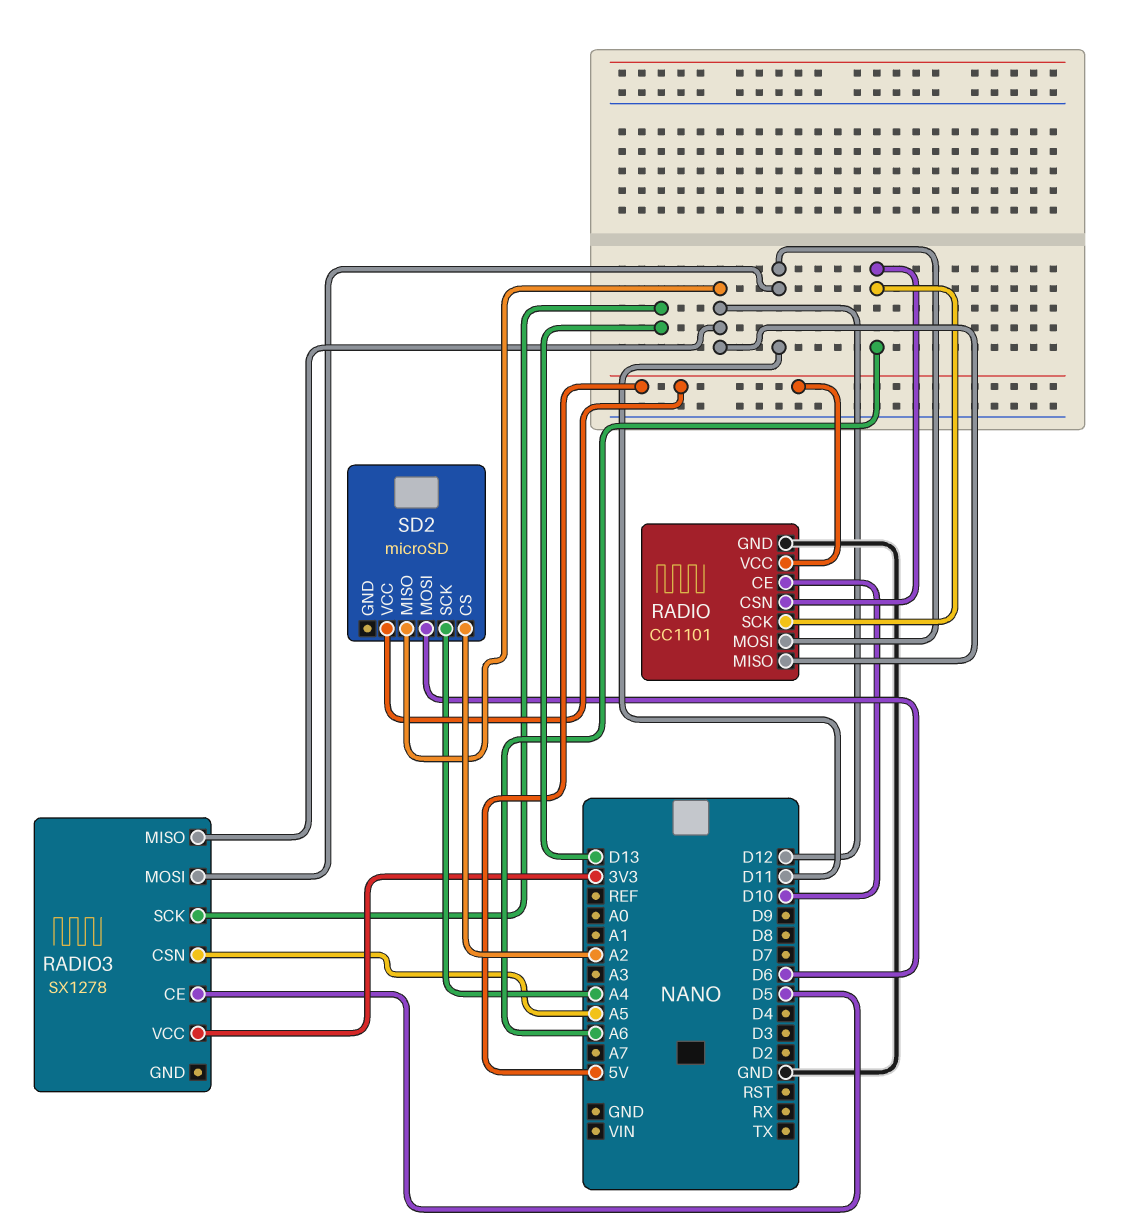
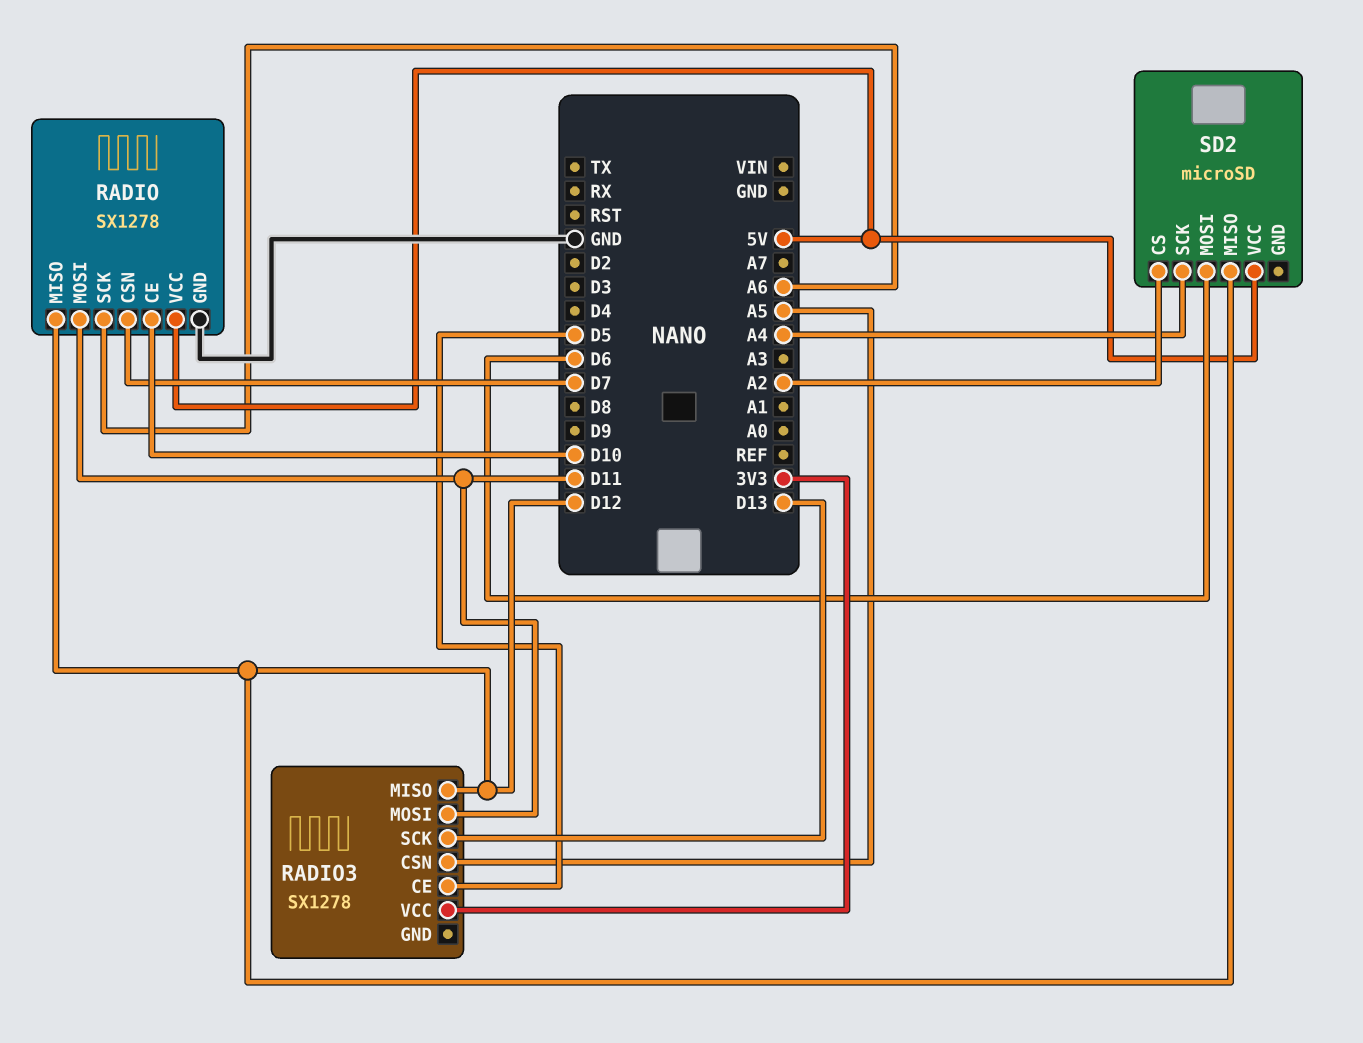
RADIO: CC1101 -> SX1278
RADIO pin CSN: A6 -> D7

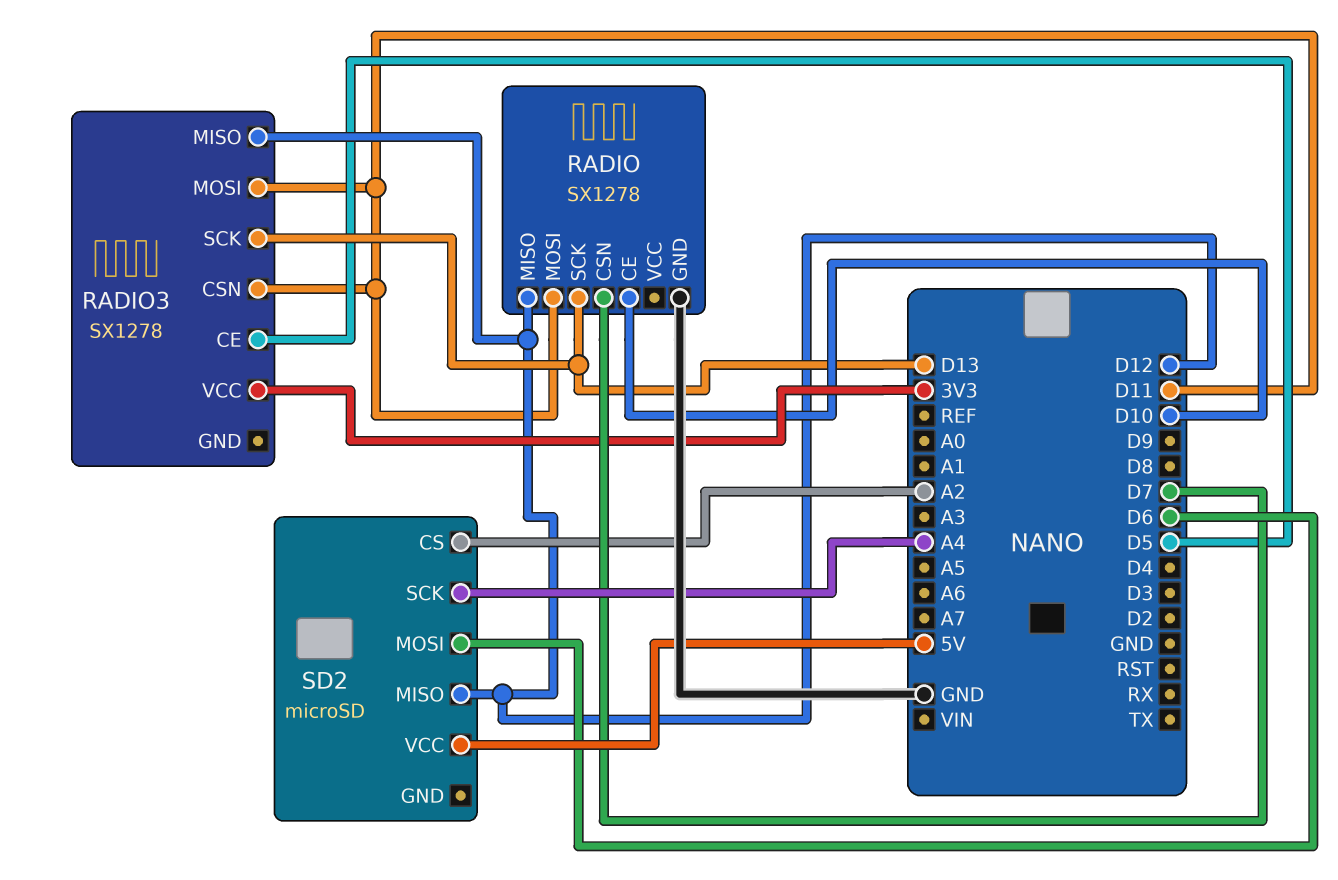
RADIO pin SCK: A6 -> D13
RADIO pin VCC: 5V -> none
RADIO3 pin CSN: A5 -> D11

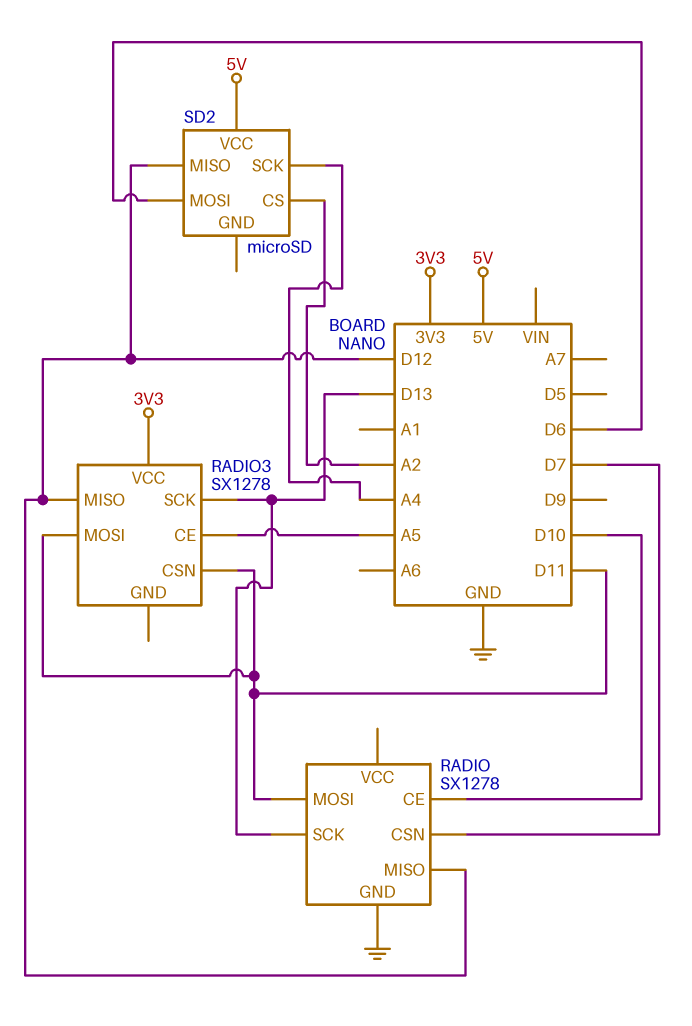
RADIO3 pin CE: D5 -> A5

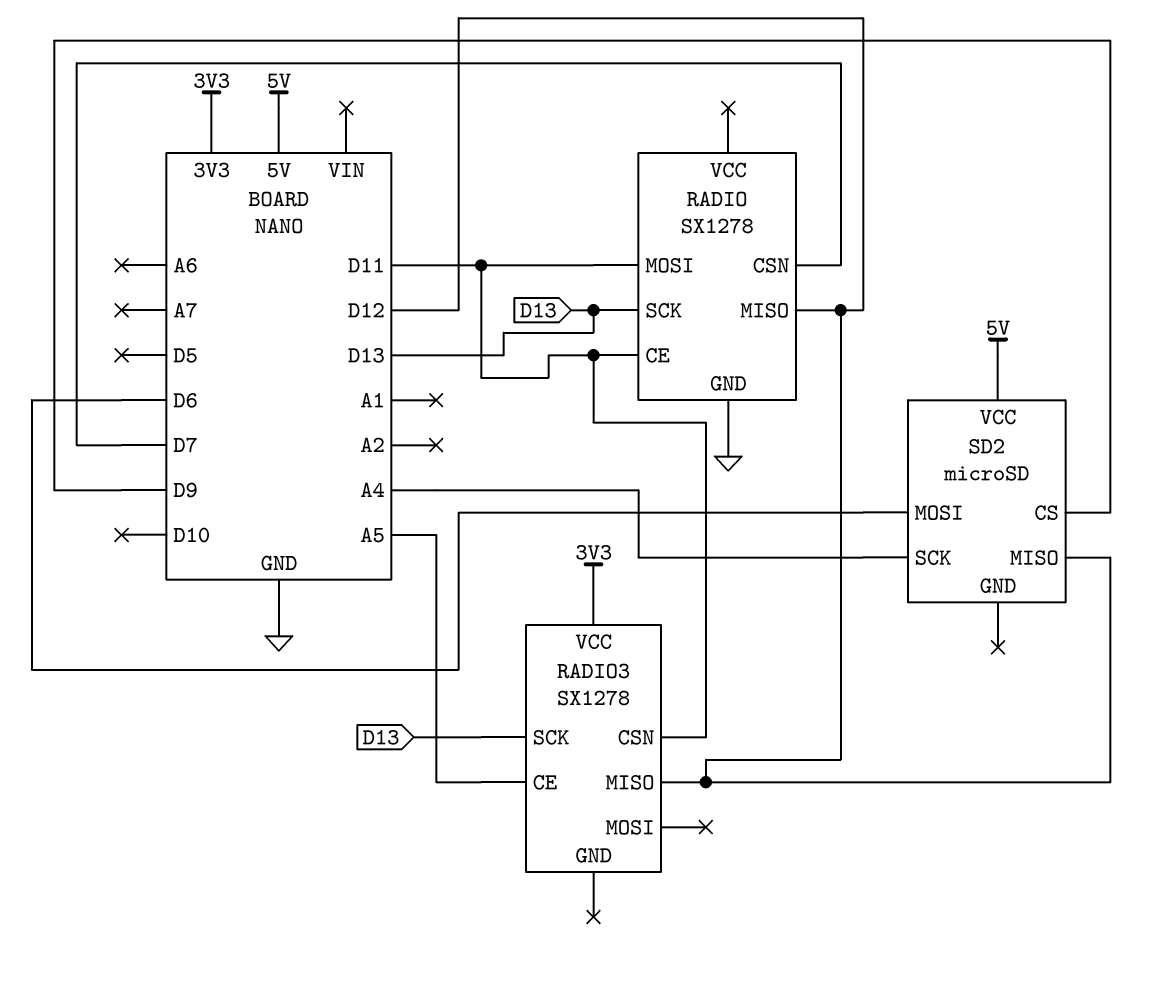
RADIO pin CE: D10 -> D11
RADIO3 pin MOSI: D11 -> none
SD2 pin CS: A2 -> D9

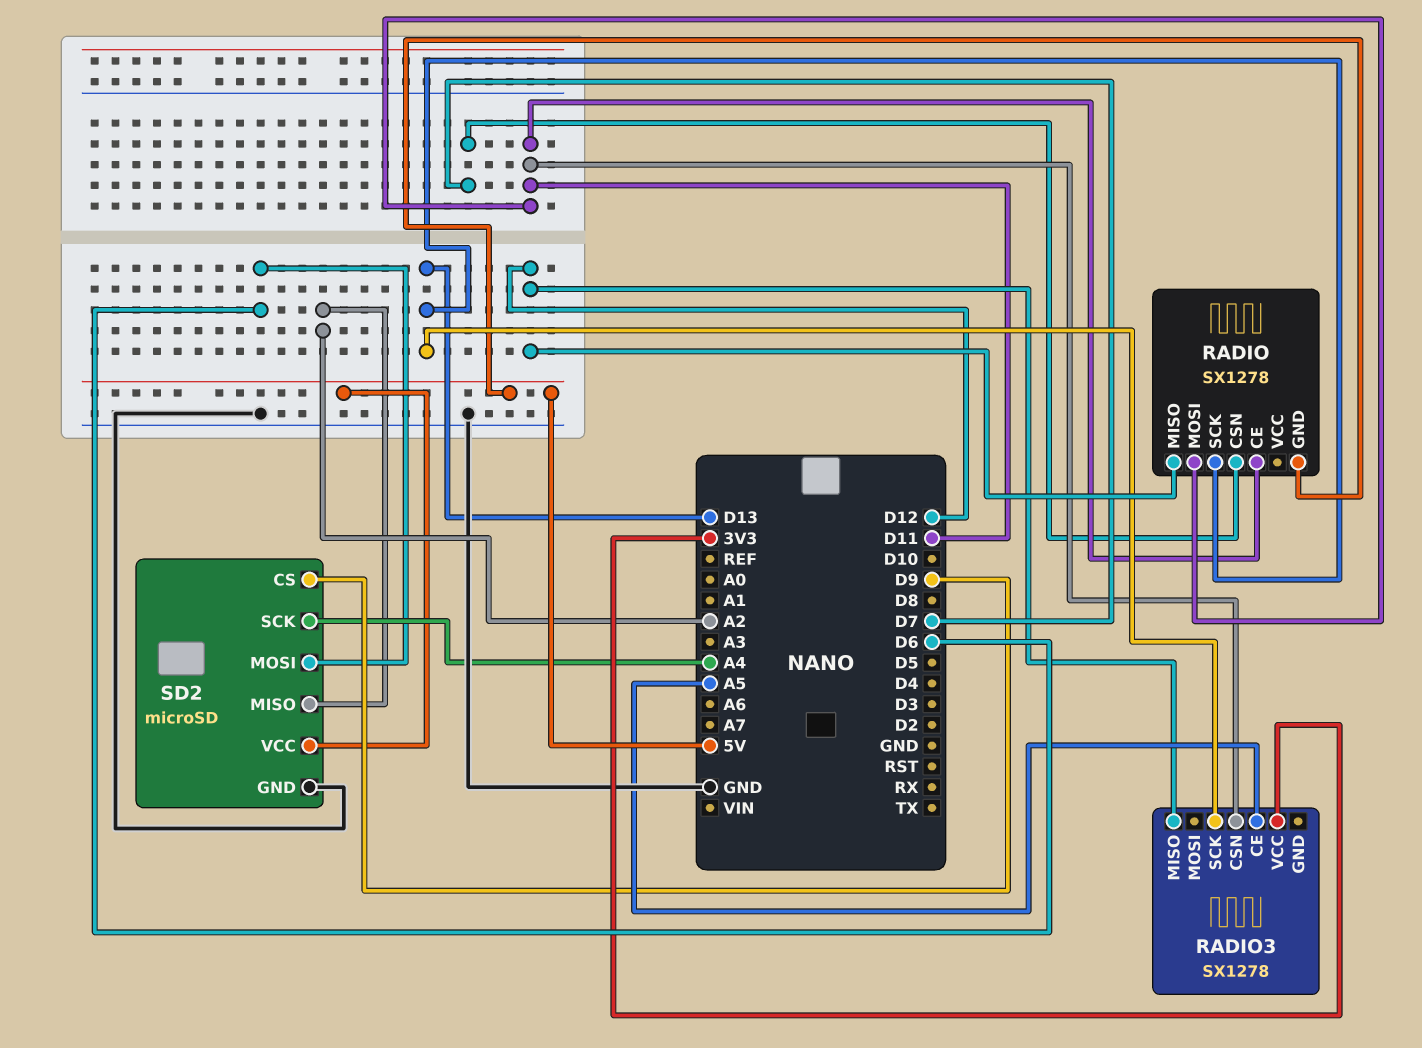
RADIO pin GND: GND -> 5V
SD2 pin GND: none -> GND
SD2 pin MISO: D12 -> A2

